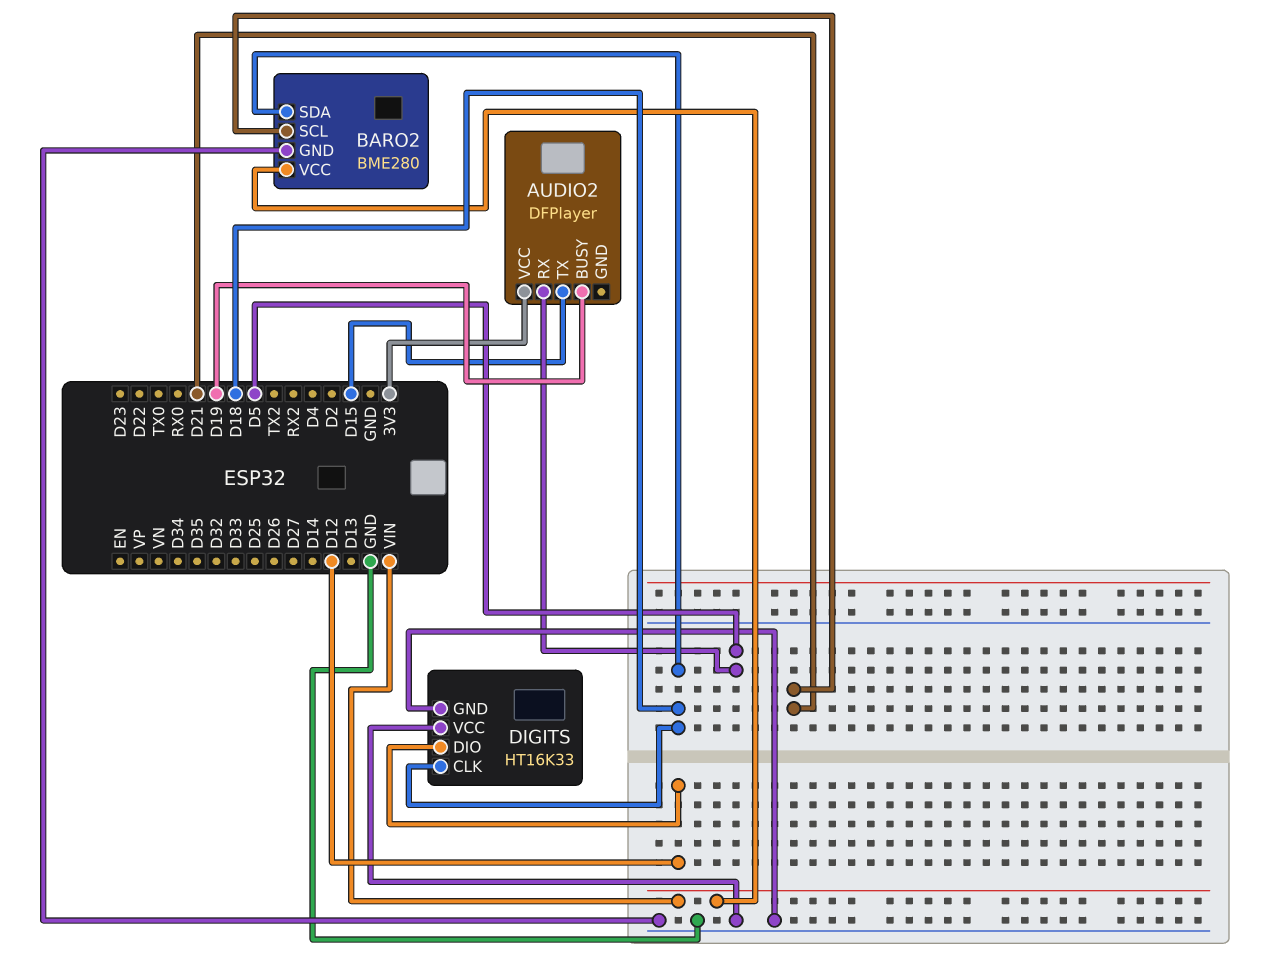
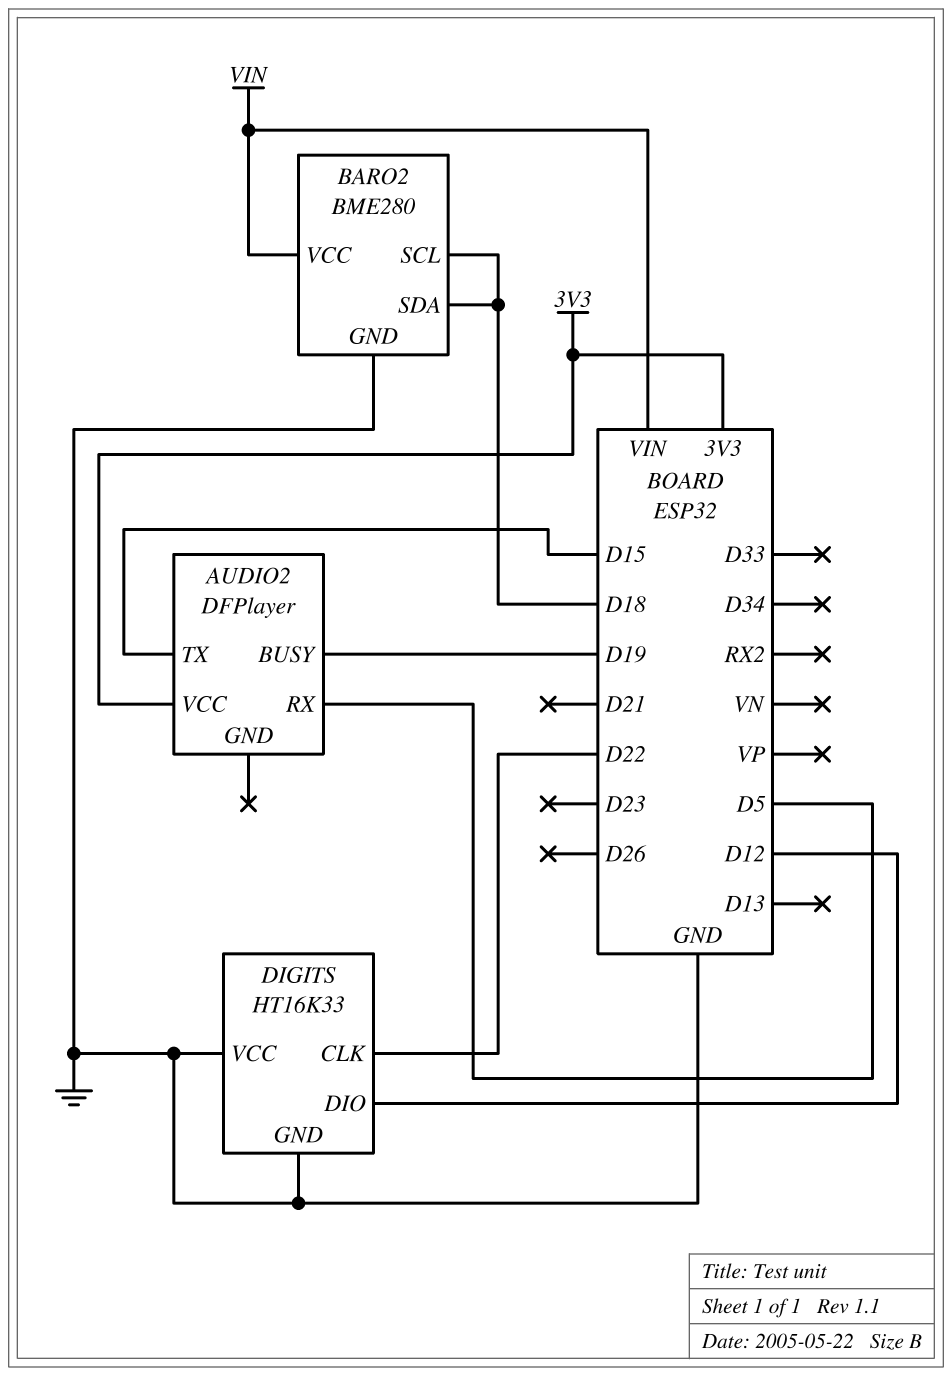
BARO2 pin SCL: D21 -> D18
DIGITS pin CLK: D18 -> D22

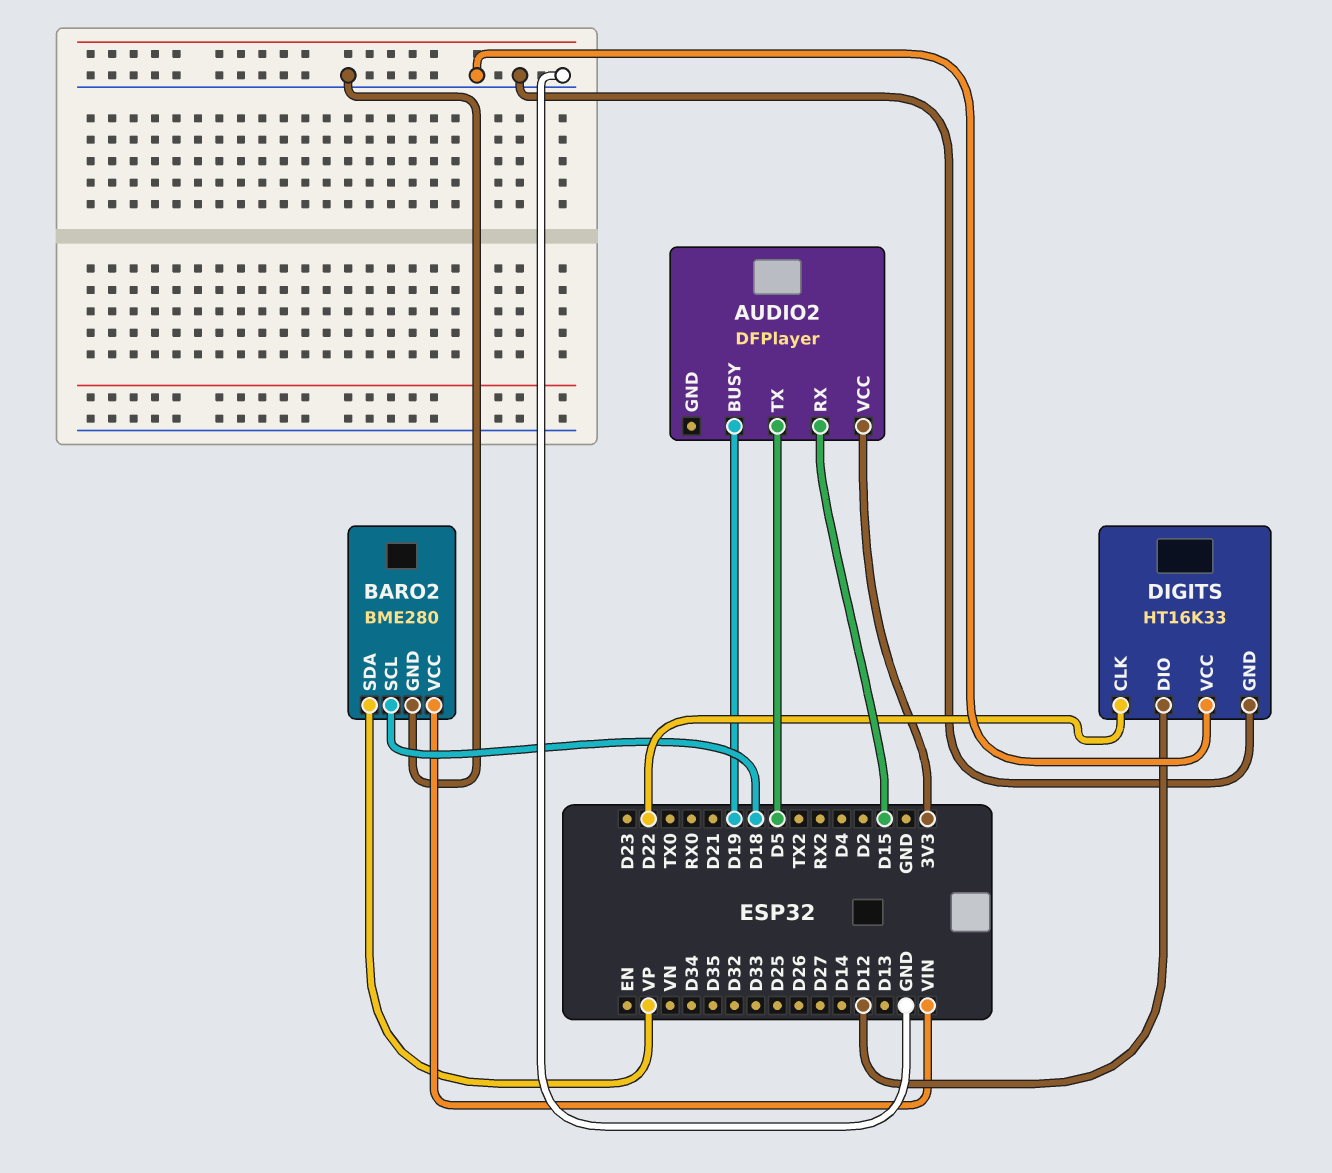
AUDIO2 pin RX: D5 -> D15
AUDIO2 pin TX: D15 -> D5
BARO2 pin SDA: D18 -> VP

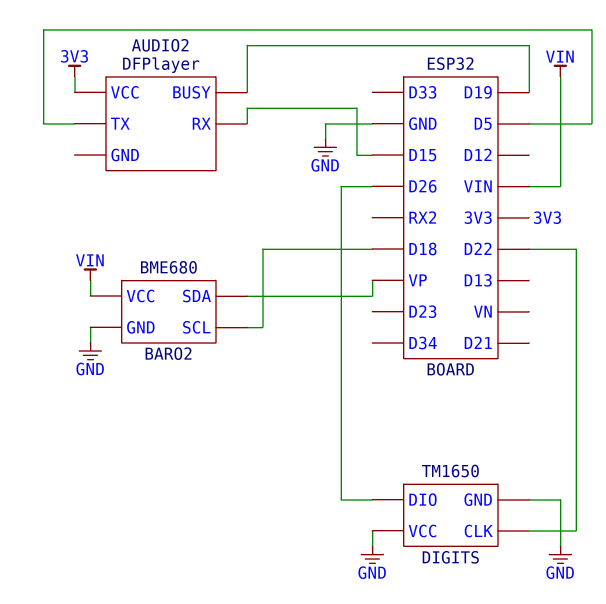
BARO2: BME280 -> BME680
DIGITS: HT16K33 -> TM1650
DIGITS pin DIO: D12 -> D26

